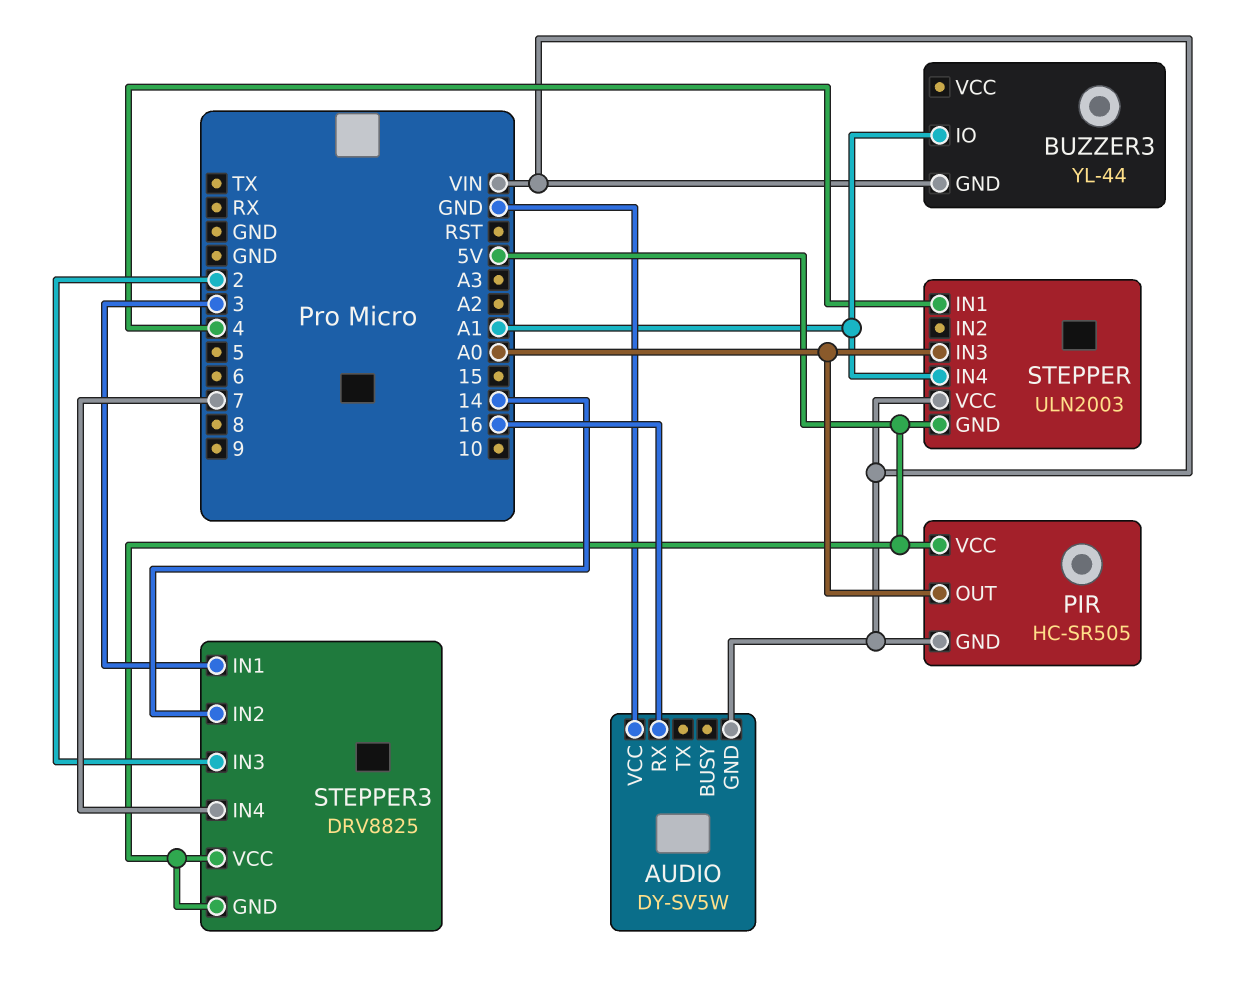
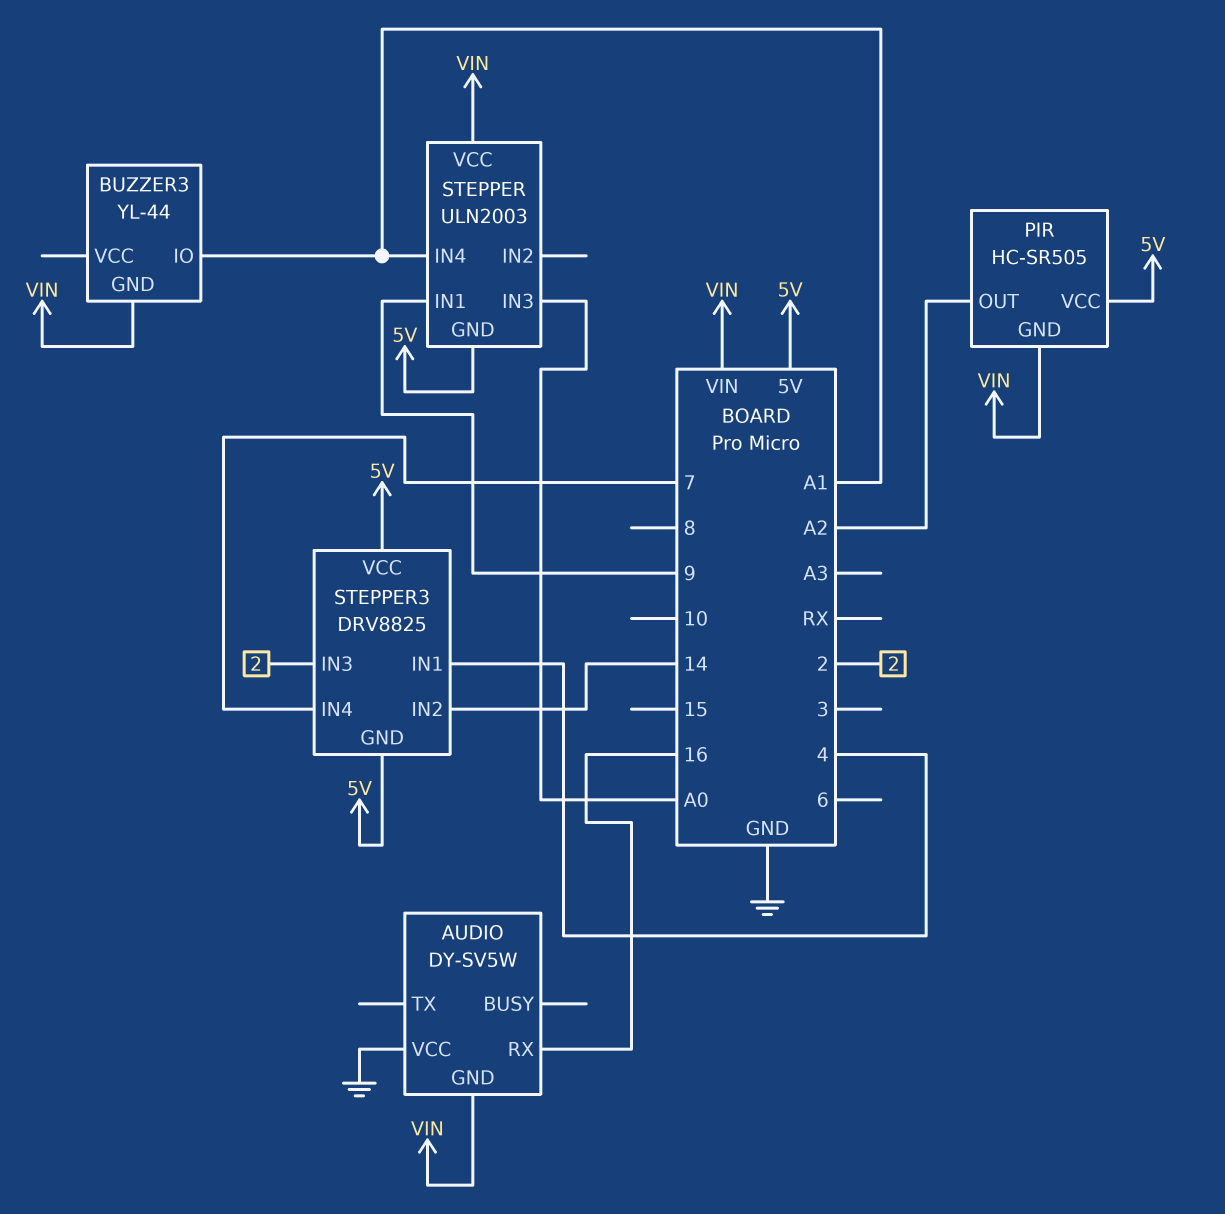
PIR pin OUT: A0 -> A2
STEPPER pin IN1: 4 -> 9
STEPPER3 pin IN1: 3 -> 4

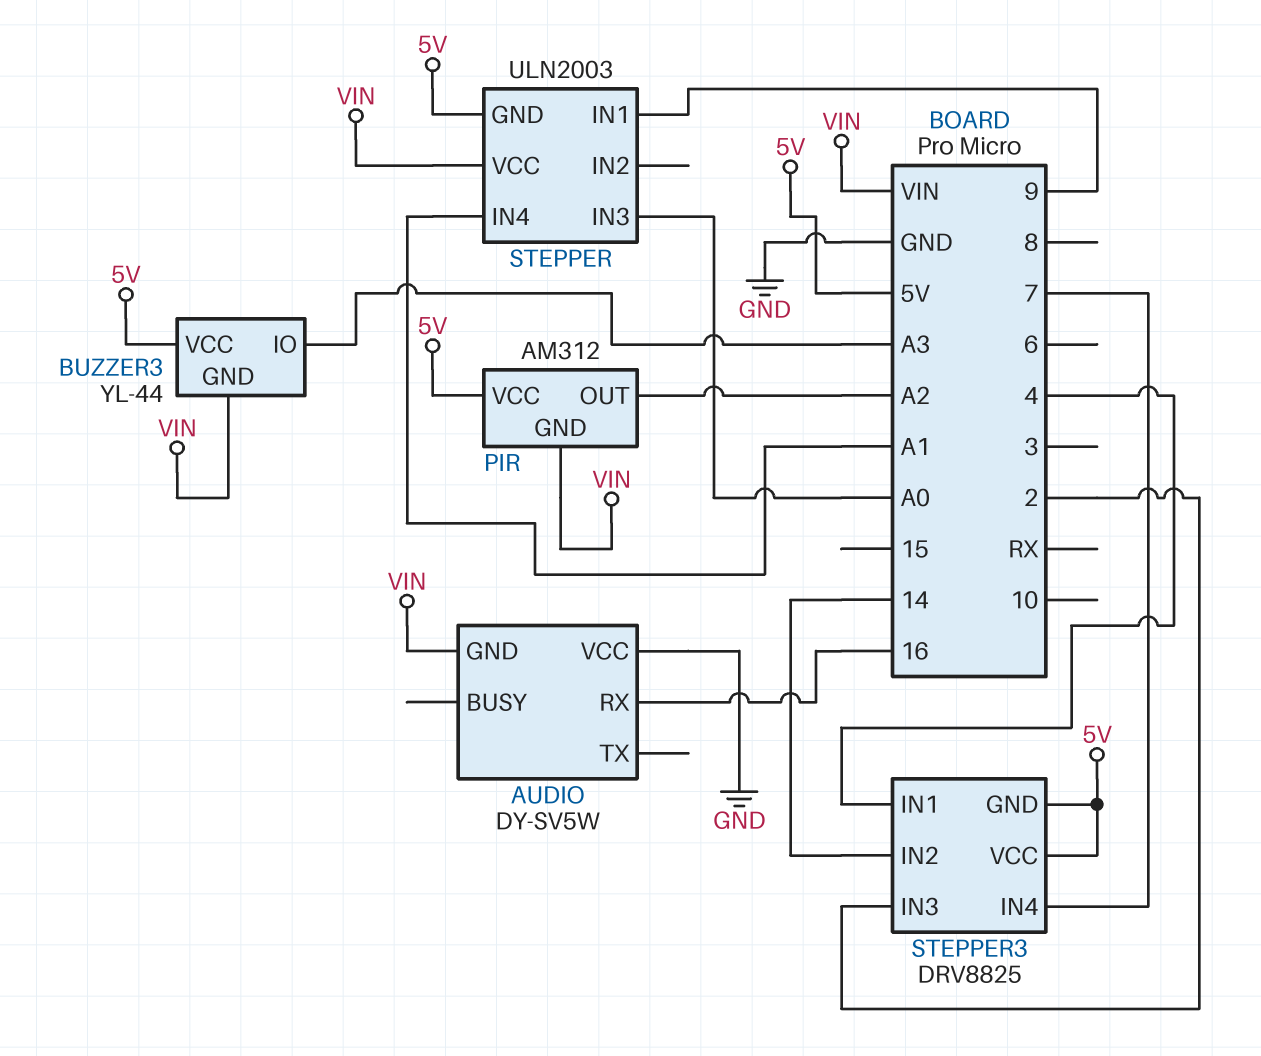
BUZZER3 pin IO: A1 -> A3
BUZZER3 pin VCC: none -> 5V
PIR: HC-SR505 -> AM312

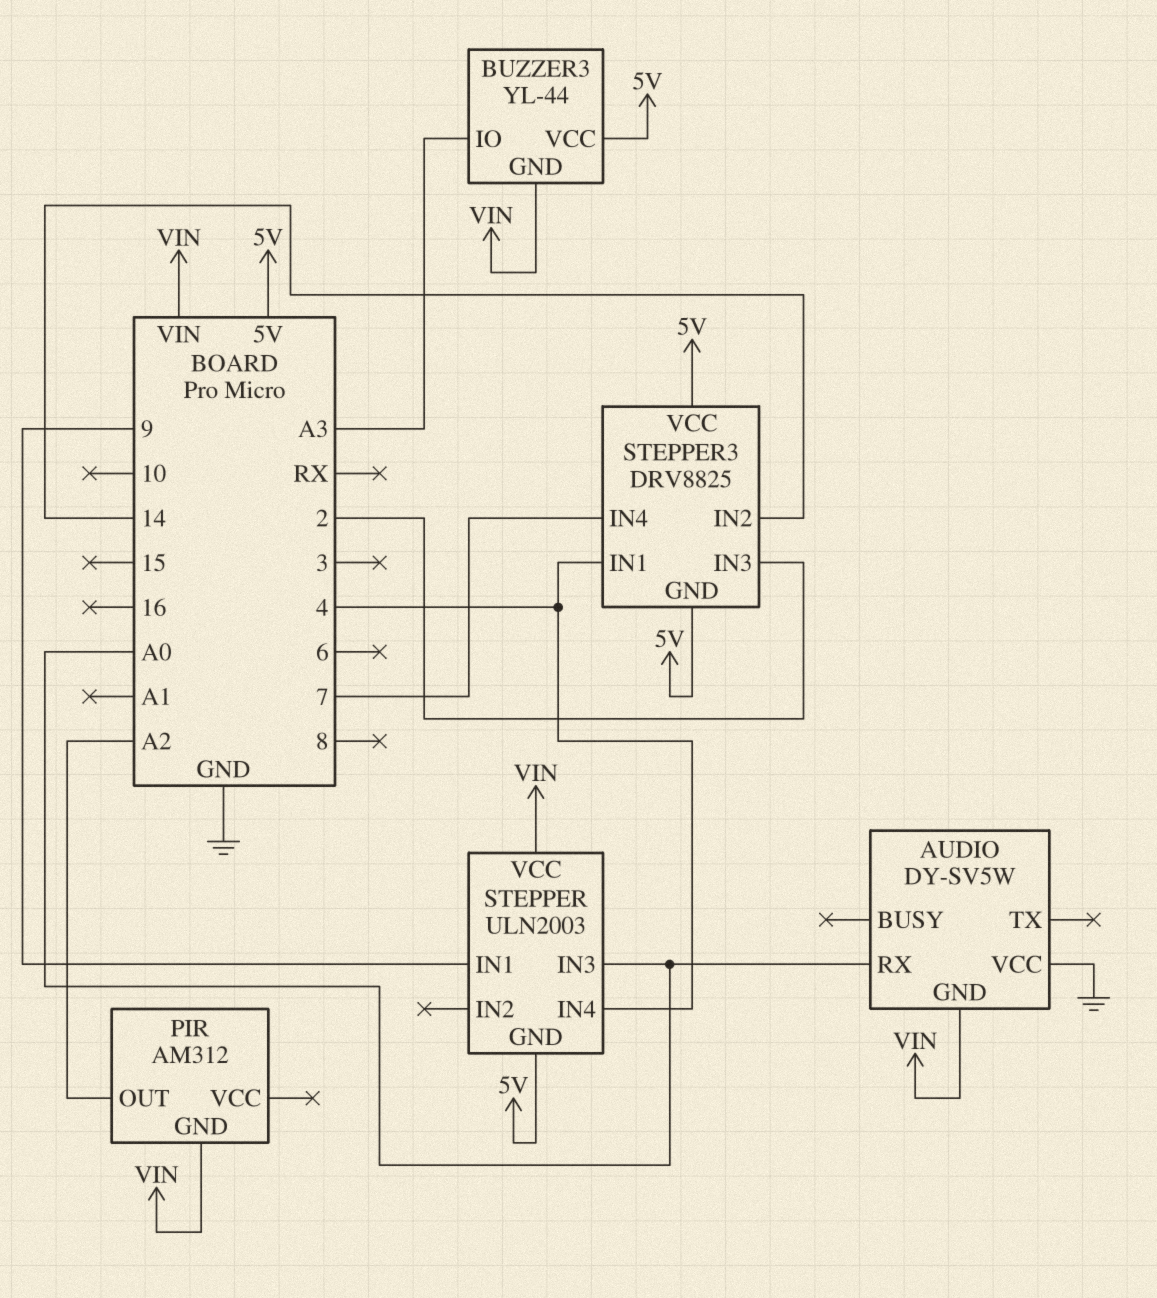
AUDIO pin RX: 16 -> A0
PIR pin VCC: 5V -> none
STEPPER pin IN4: A1 -> 4

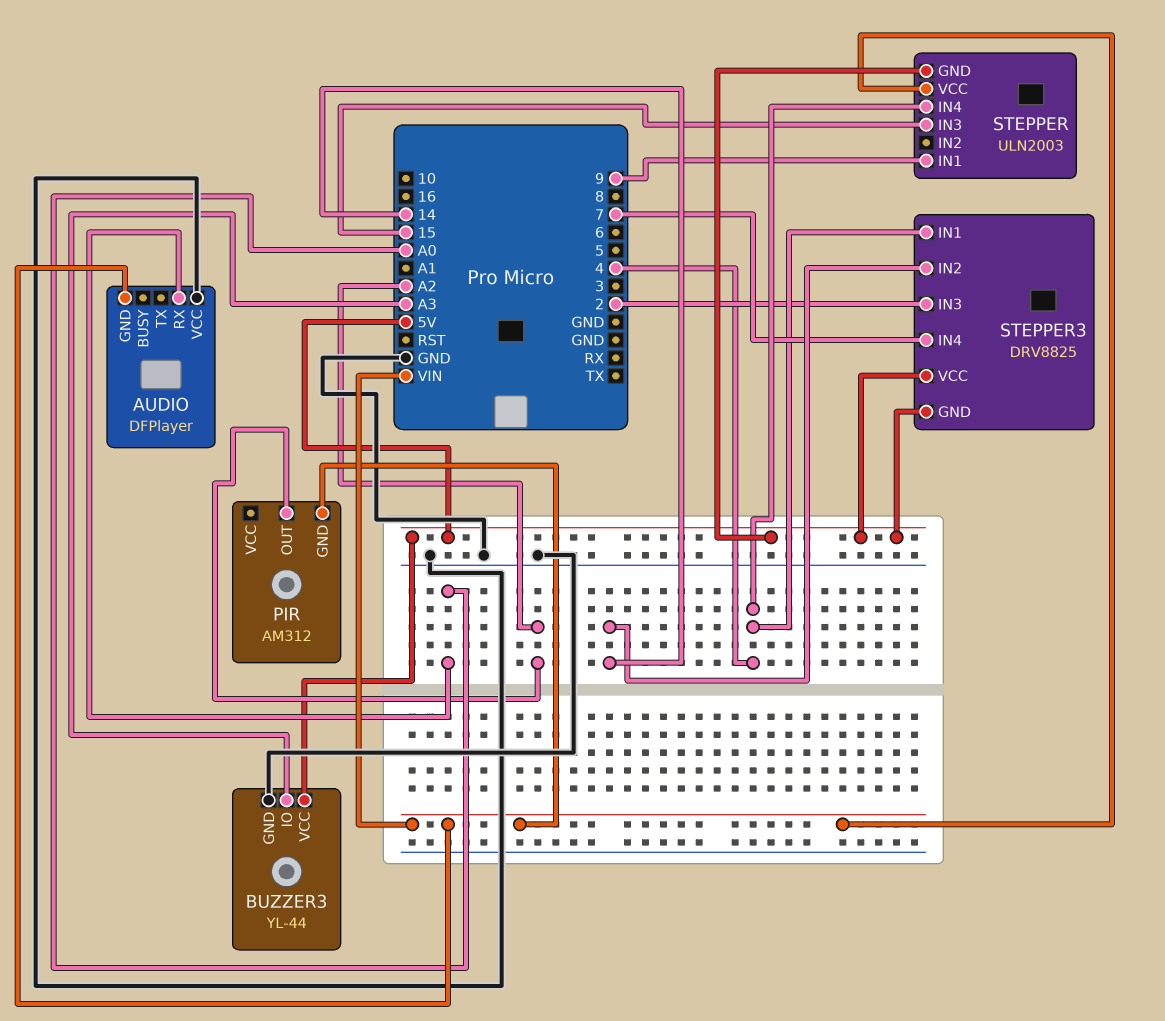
AUDIO: DY-SV5W -> DFPlayer
BUZZER3 pin GND: VIN -> GND
STEPPER pin IN3: A0 -> 15

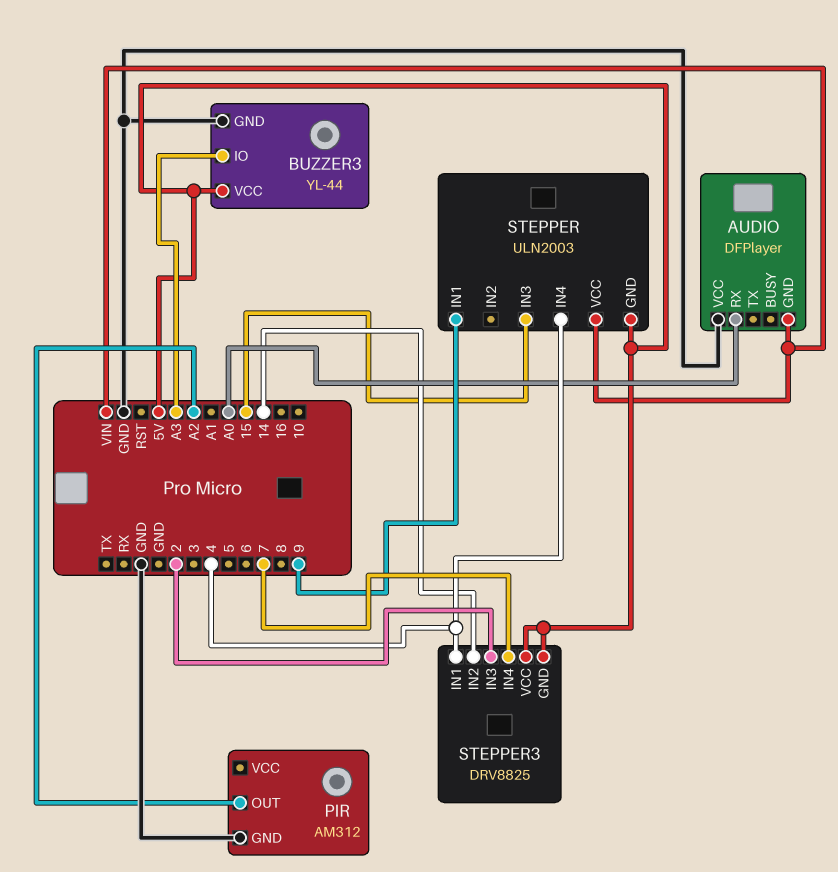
PIR pin GND: VIN -> GND

